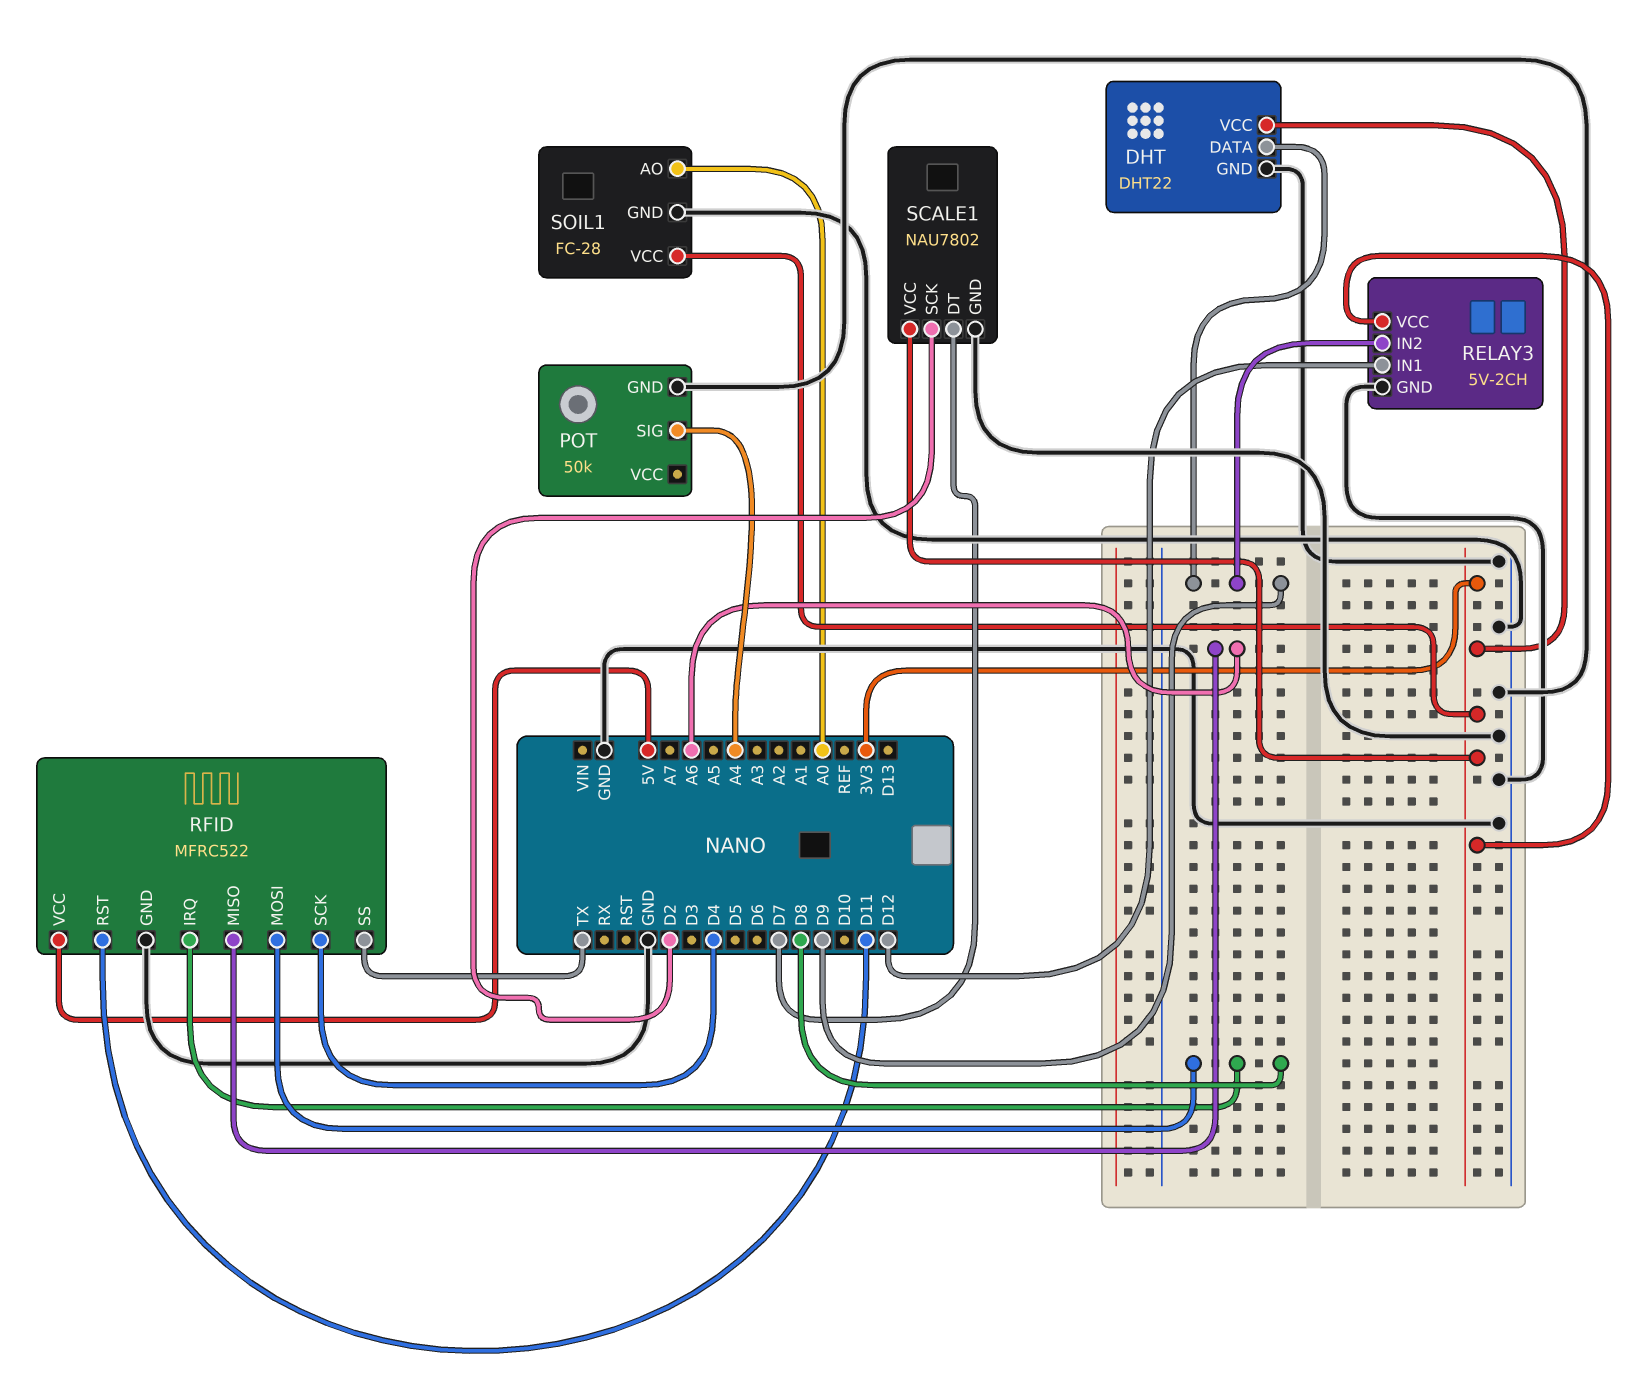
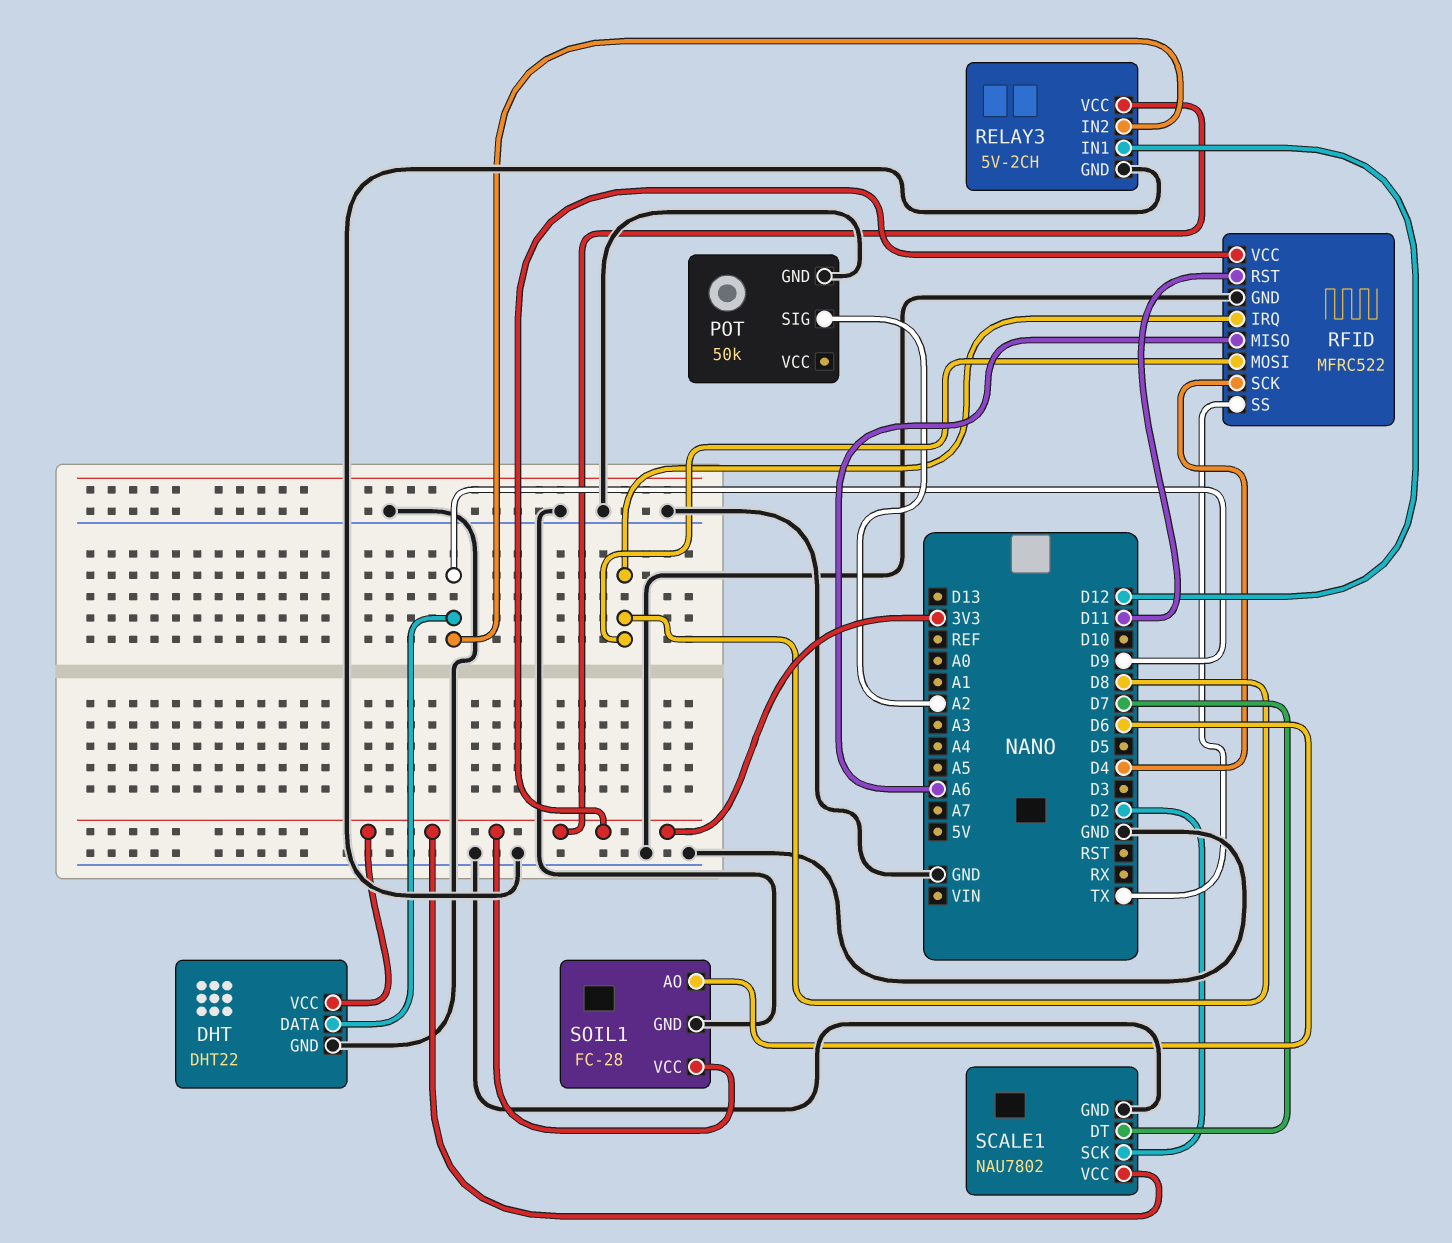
POT pin SIG: A4 -> A2
RFID pin VCC: 5V -> 3V3
SOIL1 pin AO: A0 -> D6

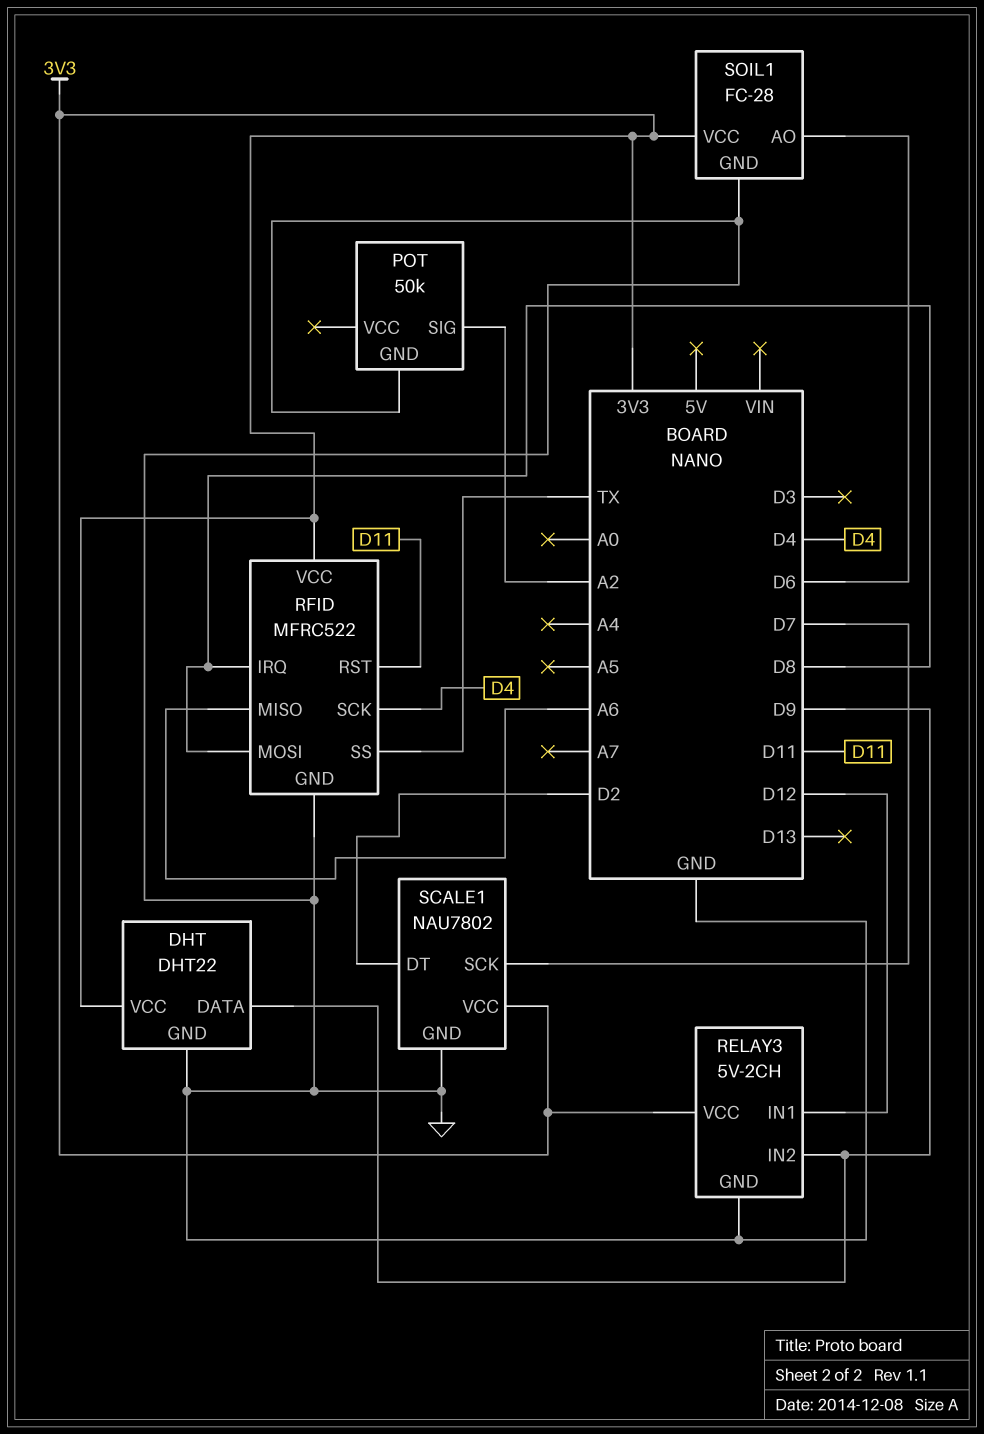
SCALE1 pin DT: D7 -> D2
SCALE1 pin SCK: D2 -> D7

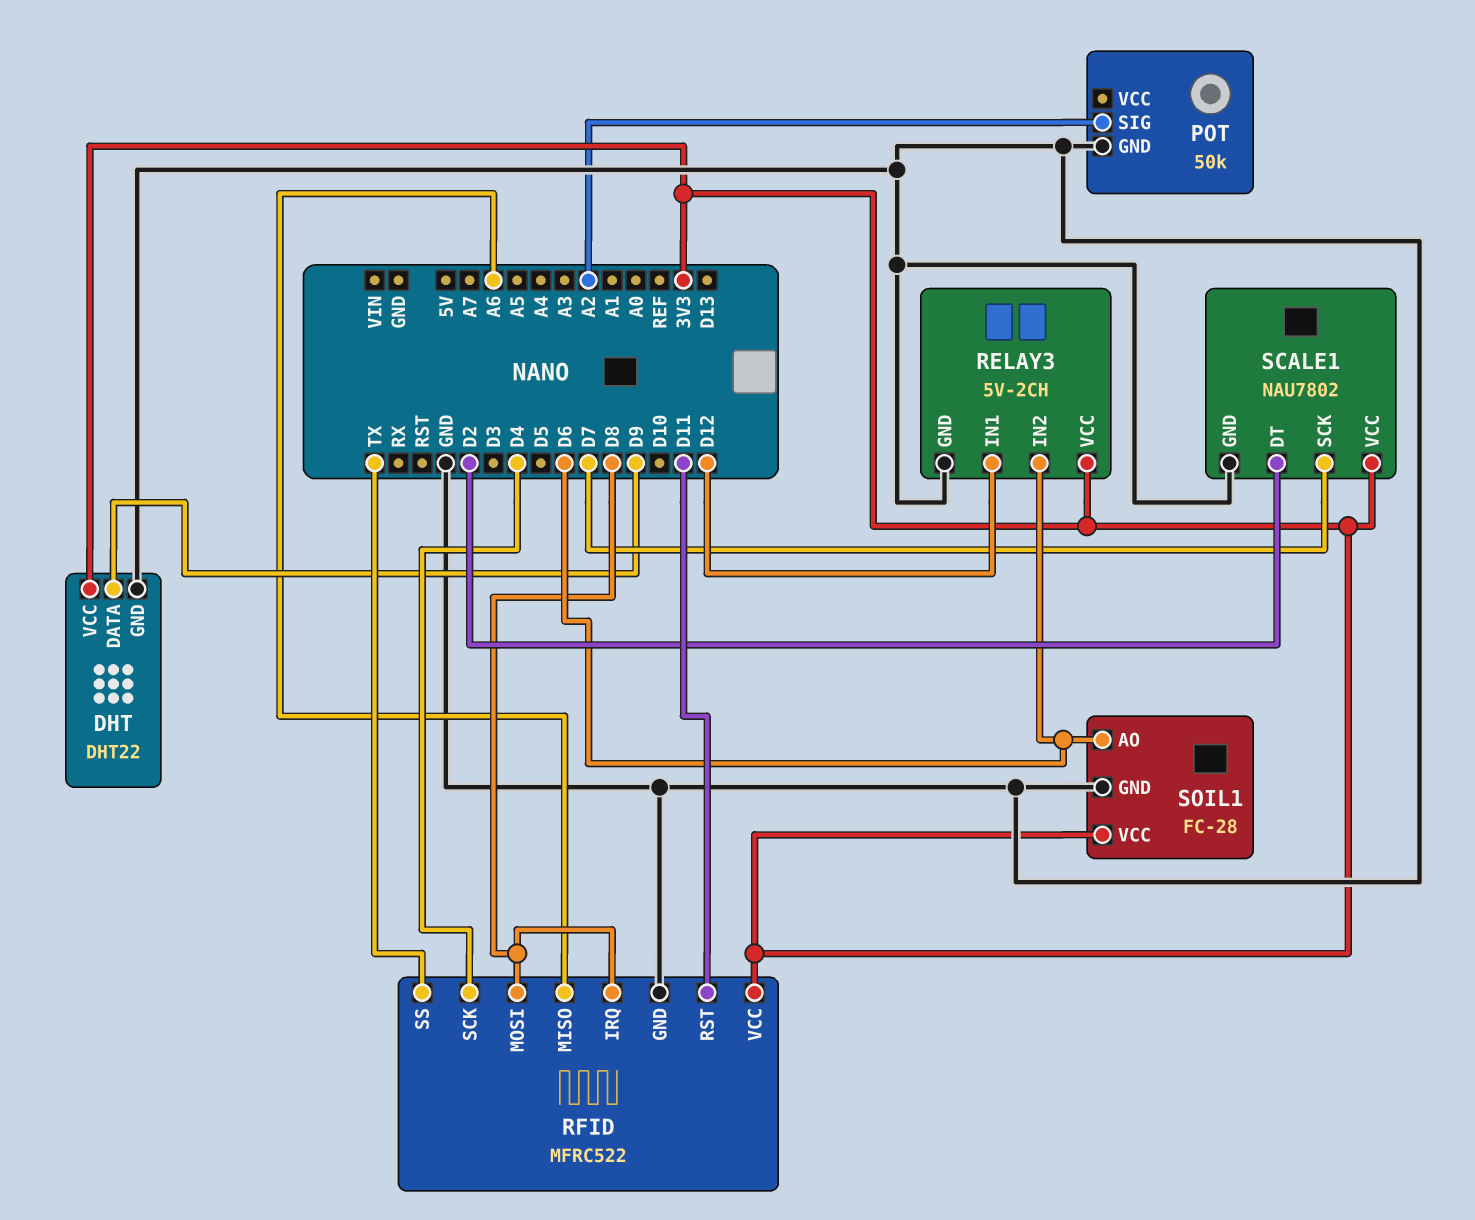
RELAY3 pin IN2: D9 -> D6

